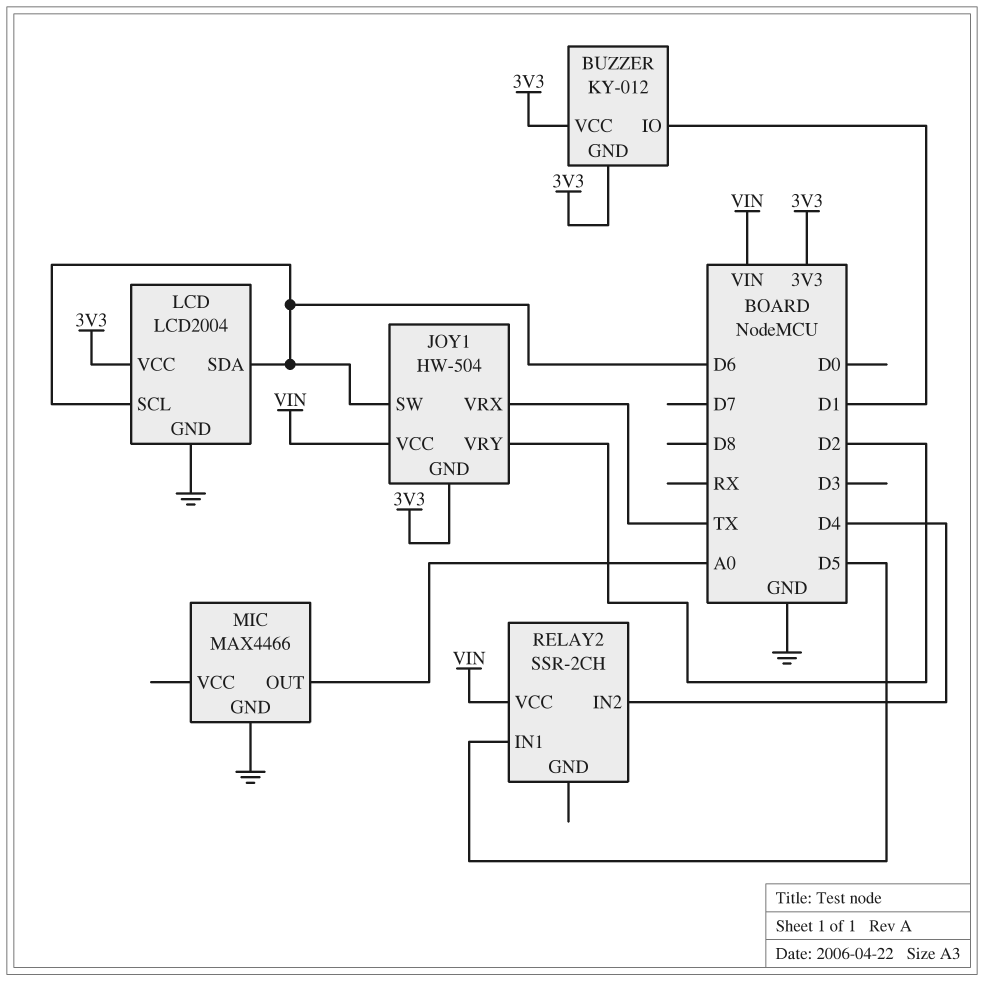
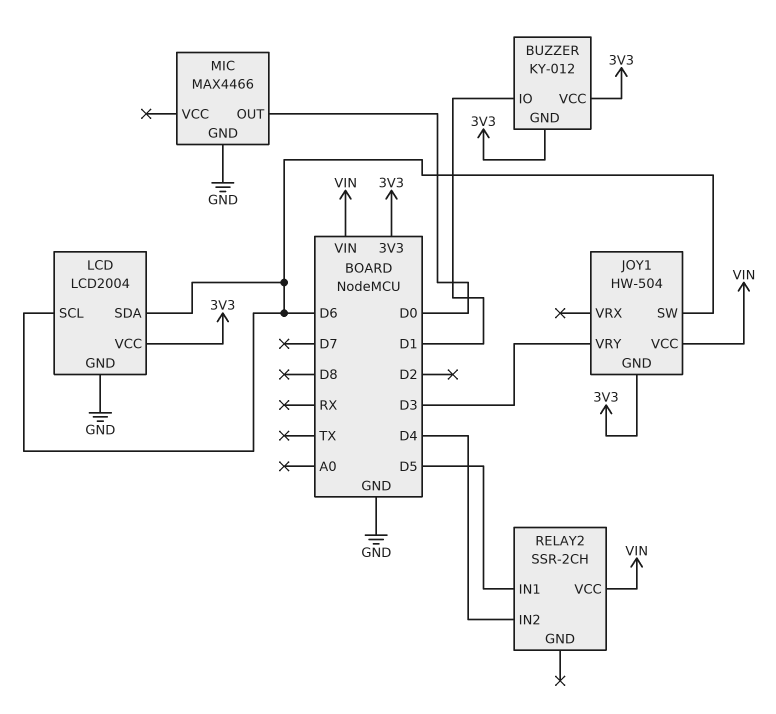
JOY1 pin VRX: TX -> none
JOY1 pin VRY: D2 -> D3
MIC pin OUT: A0 -> D0

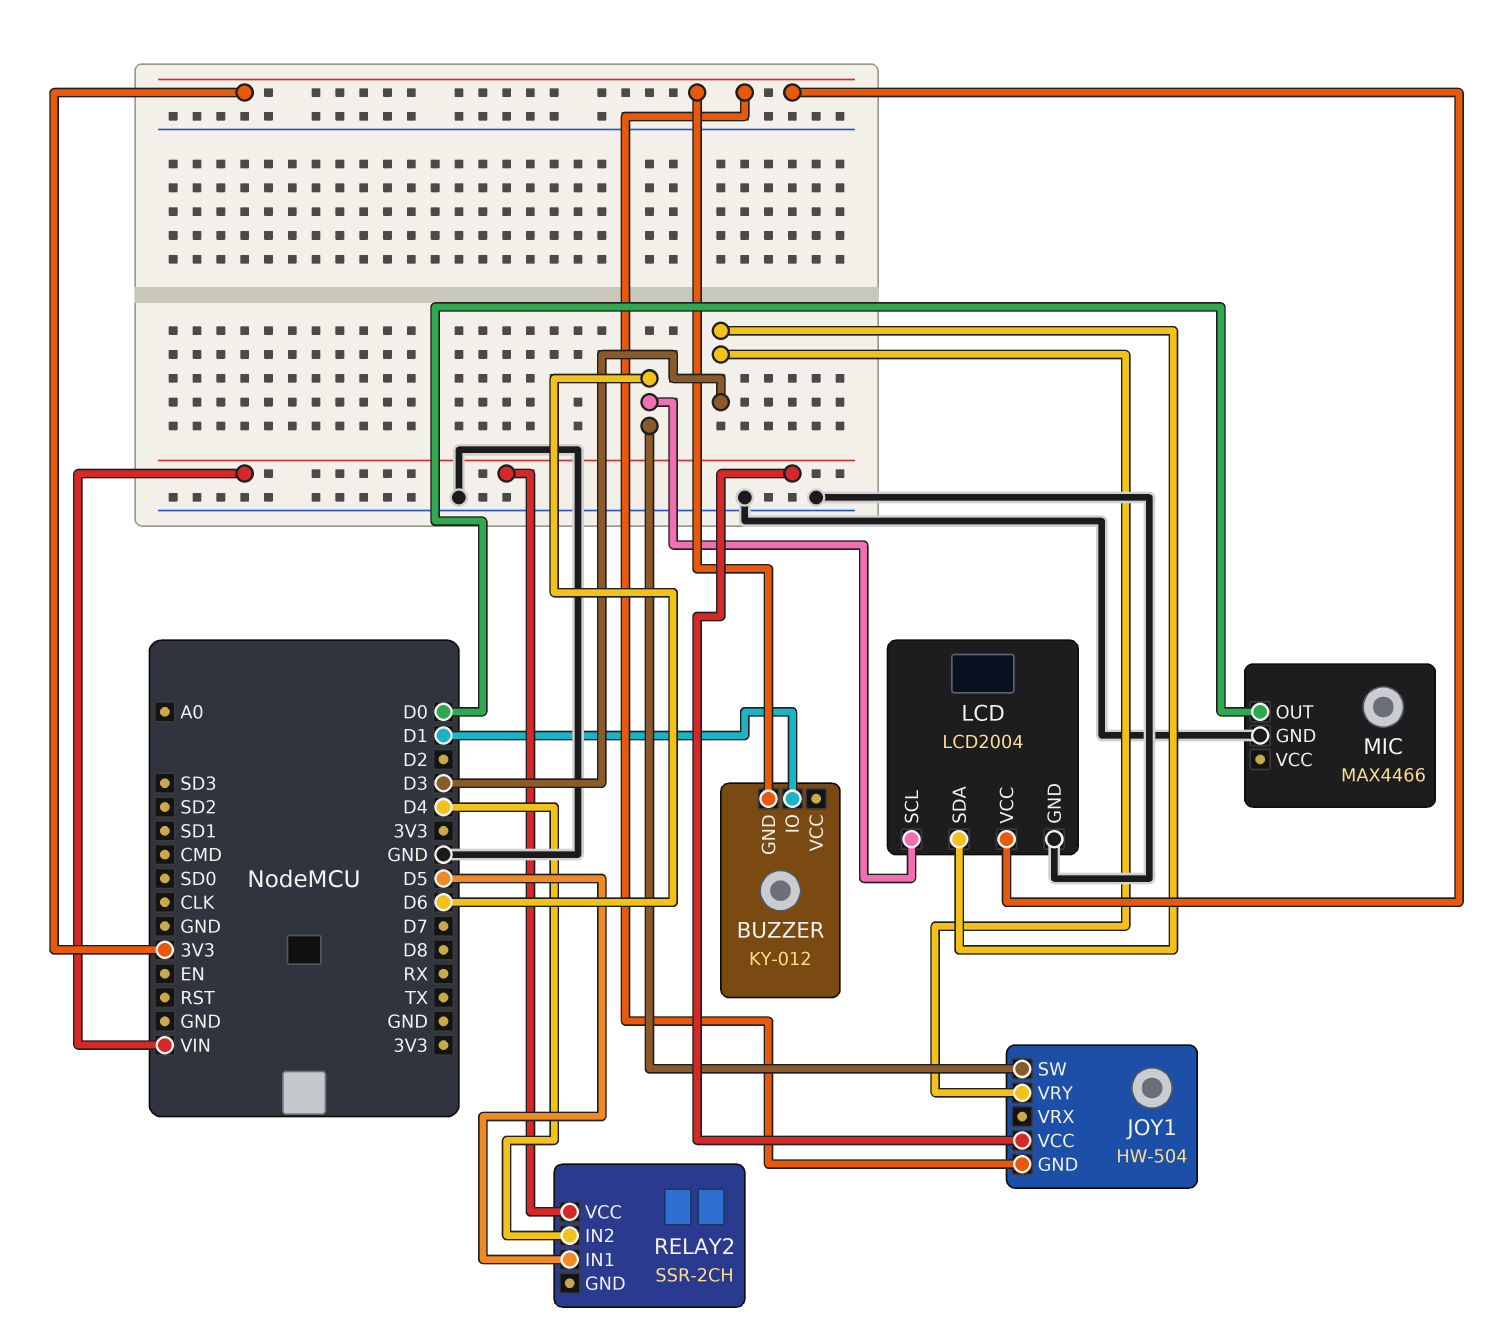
BUZZER pin VCC: 3V3 -> none
LCD pin SDA: D6 -> D3

